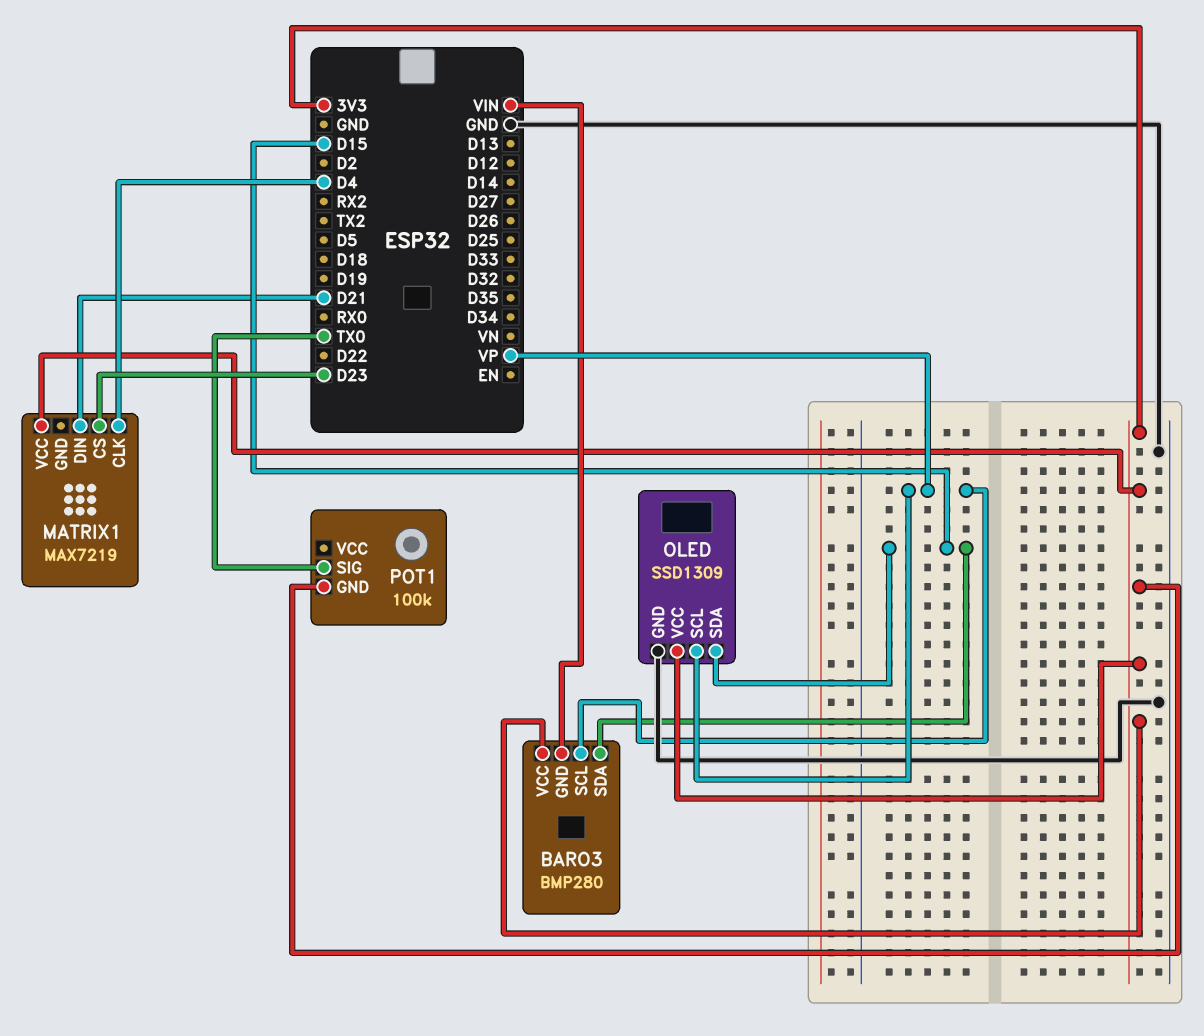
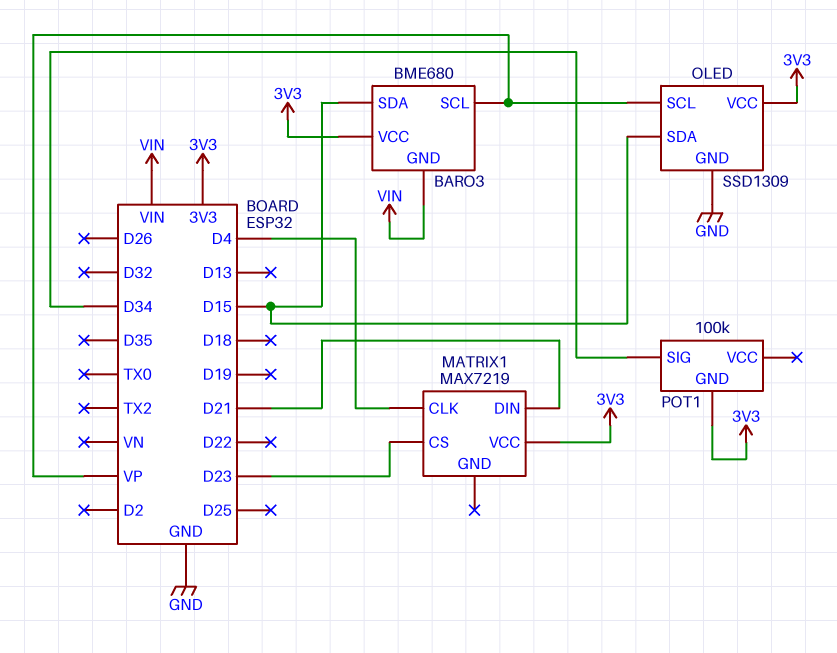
BARO3: BMP280 -> BME680
POT1 pin SIG: TX0 -> D34

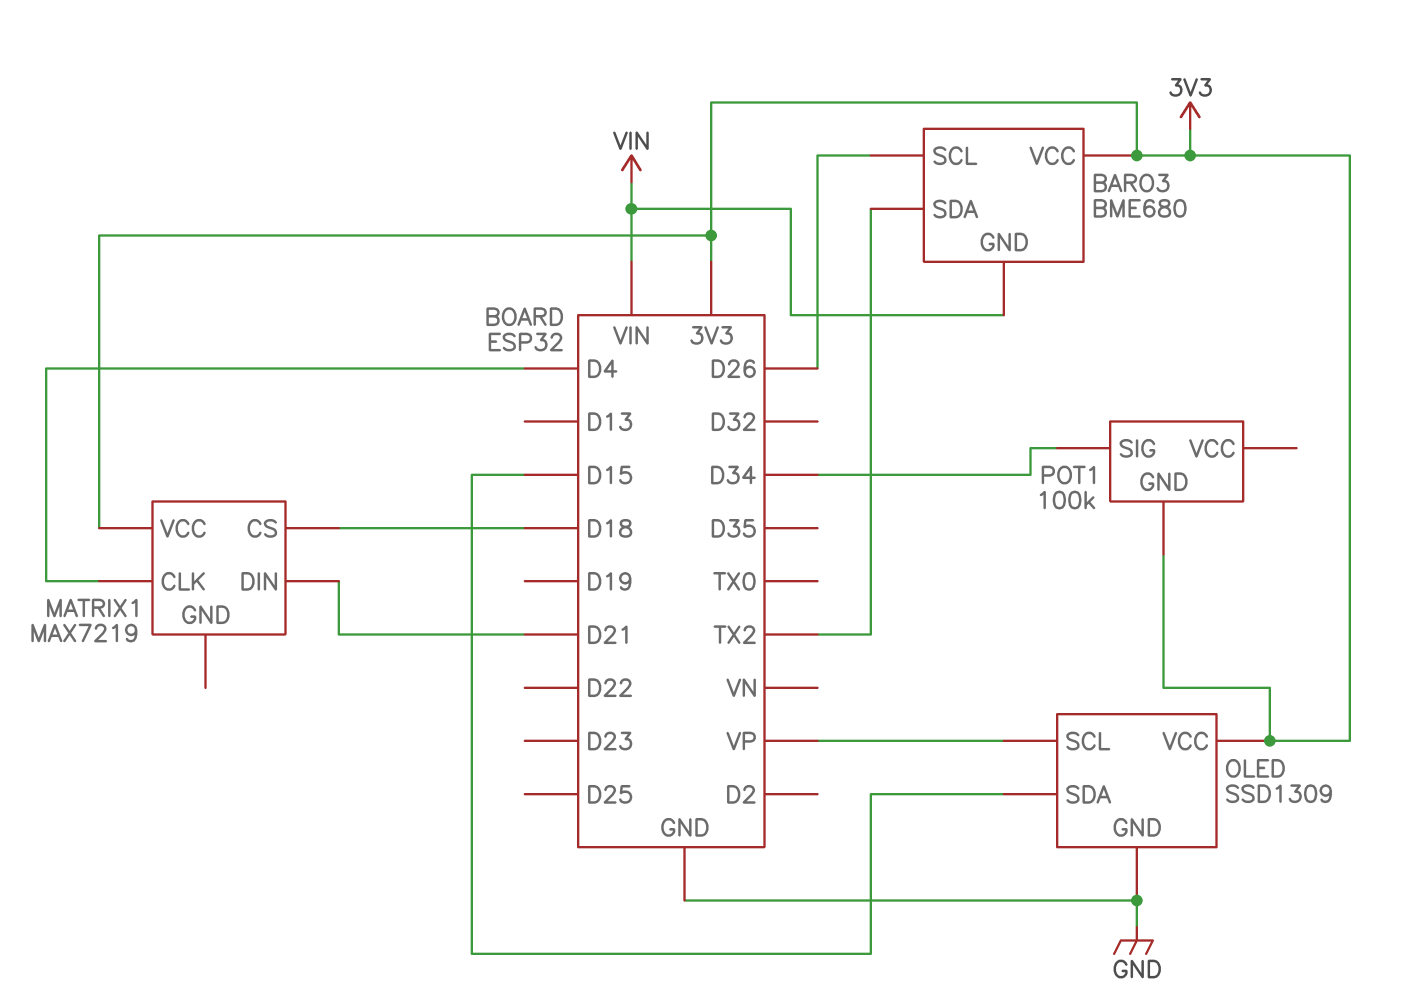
BARO3 pin SCL: VP -> D26
BARO3 pin SDA: D15 -> TX2
MATRIX1 pin CS: D23 -> D18

